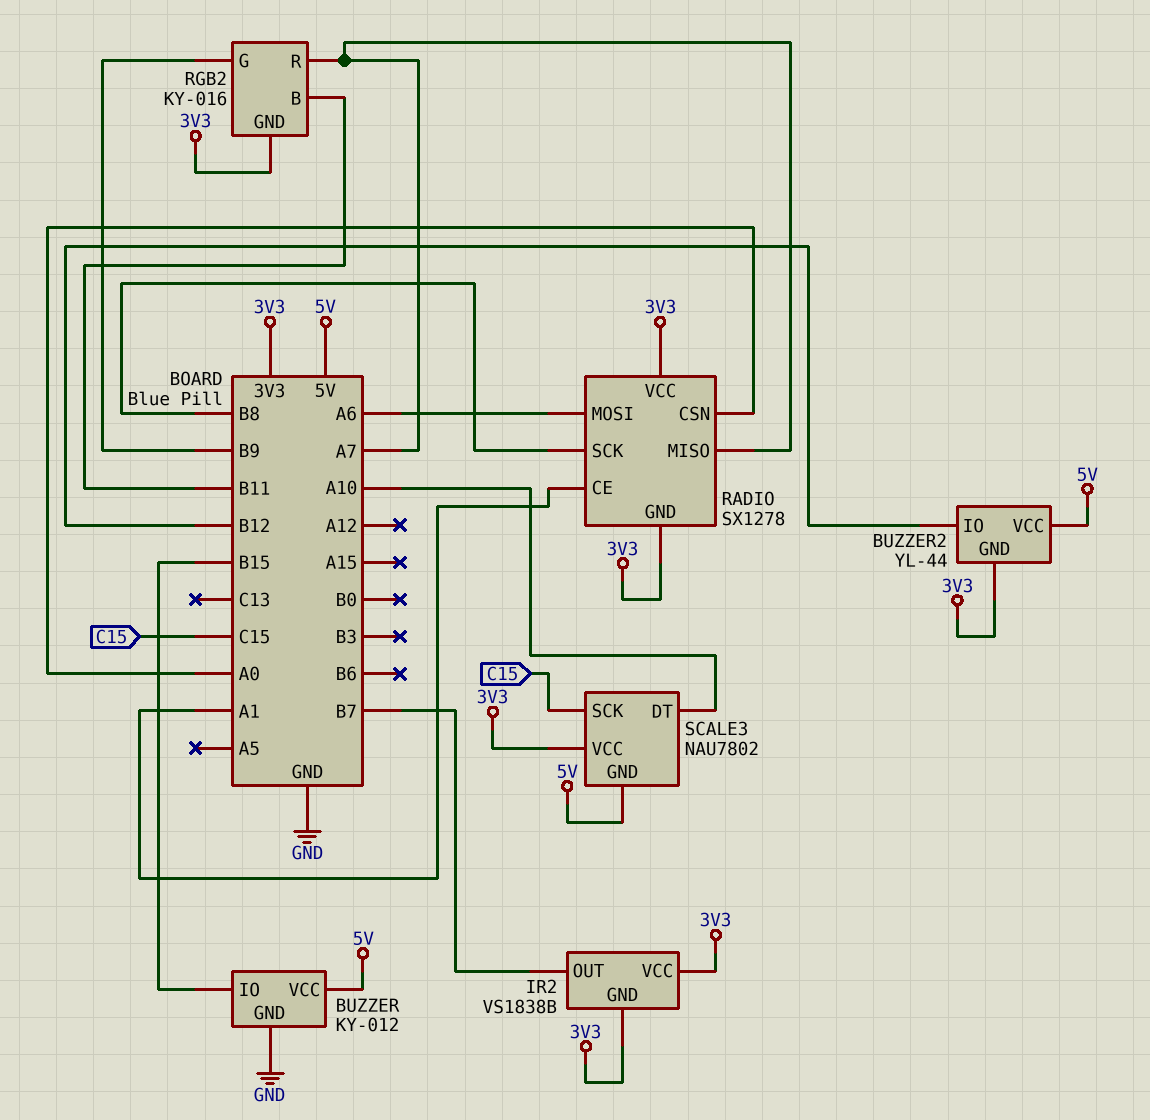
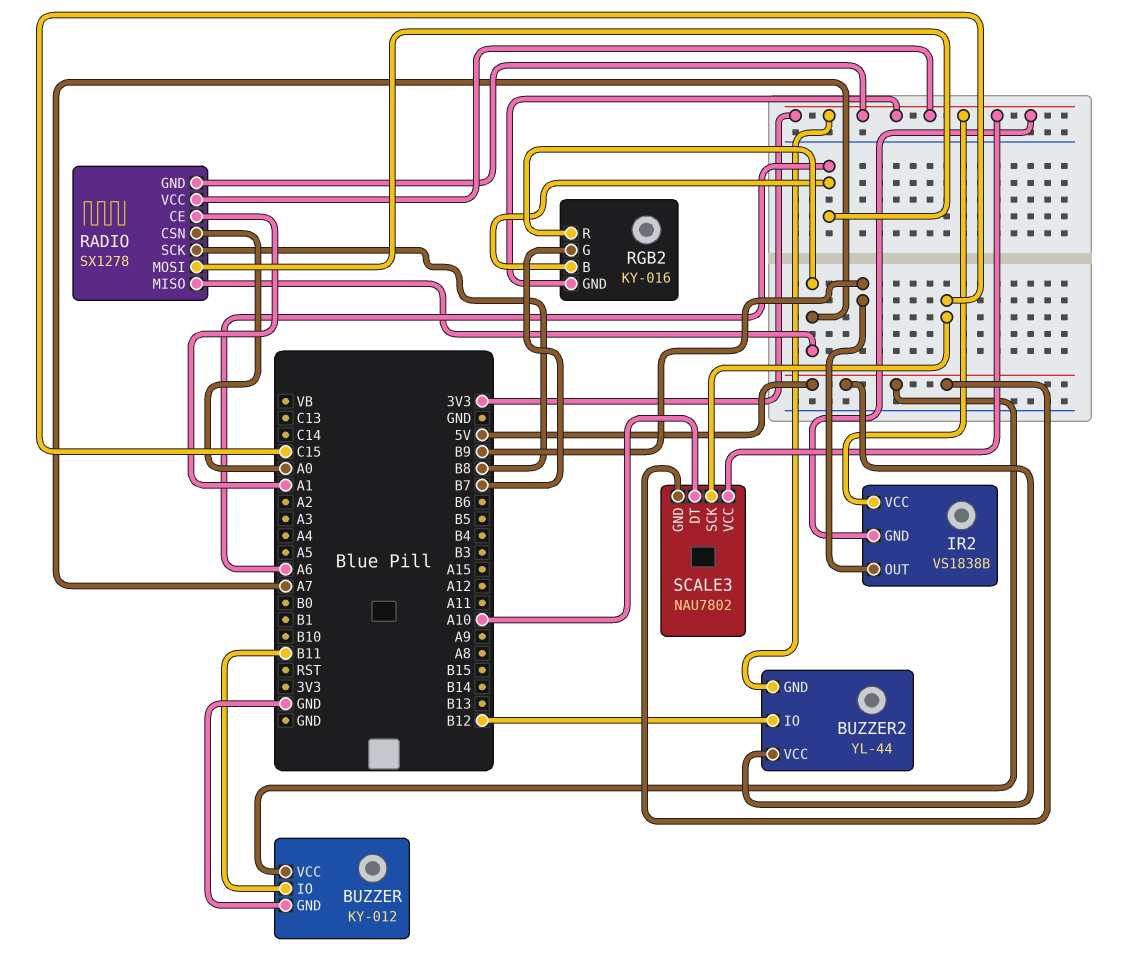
BUZZER pin IO: B15 -> B11
IR2 pin OUT: B7 -> B9
RGB2 pin B: B11 -> A6
RGB2 pin G: B9 -> B7

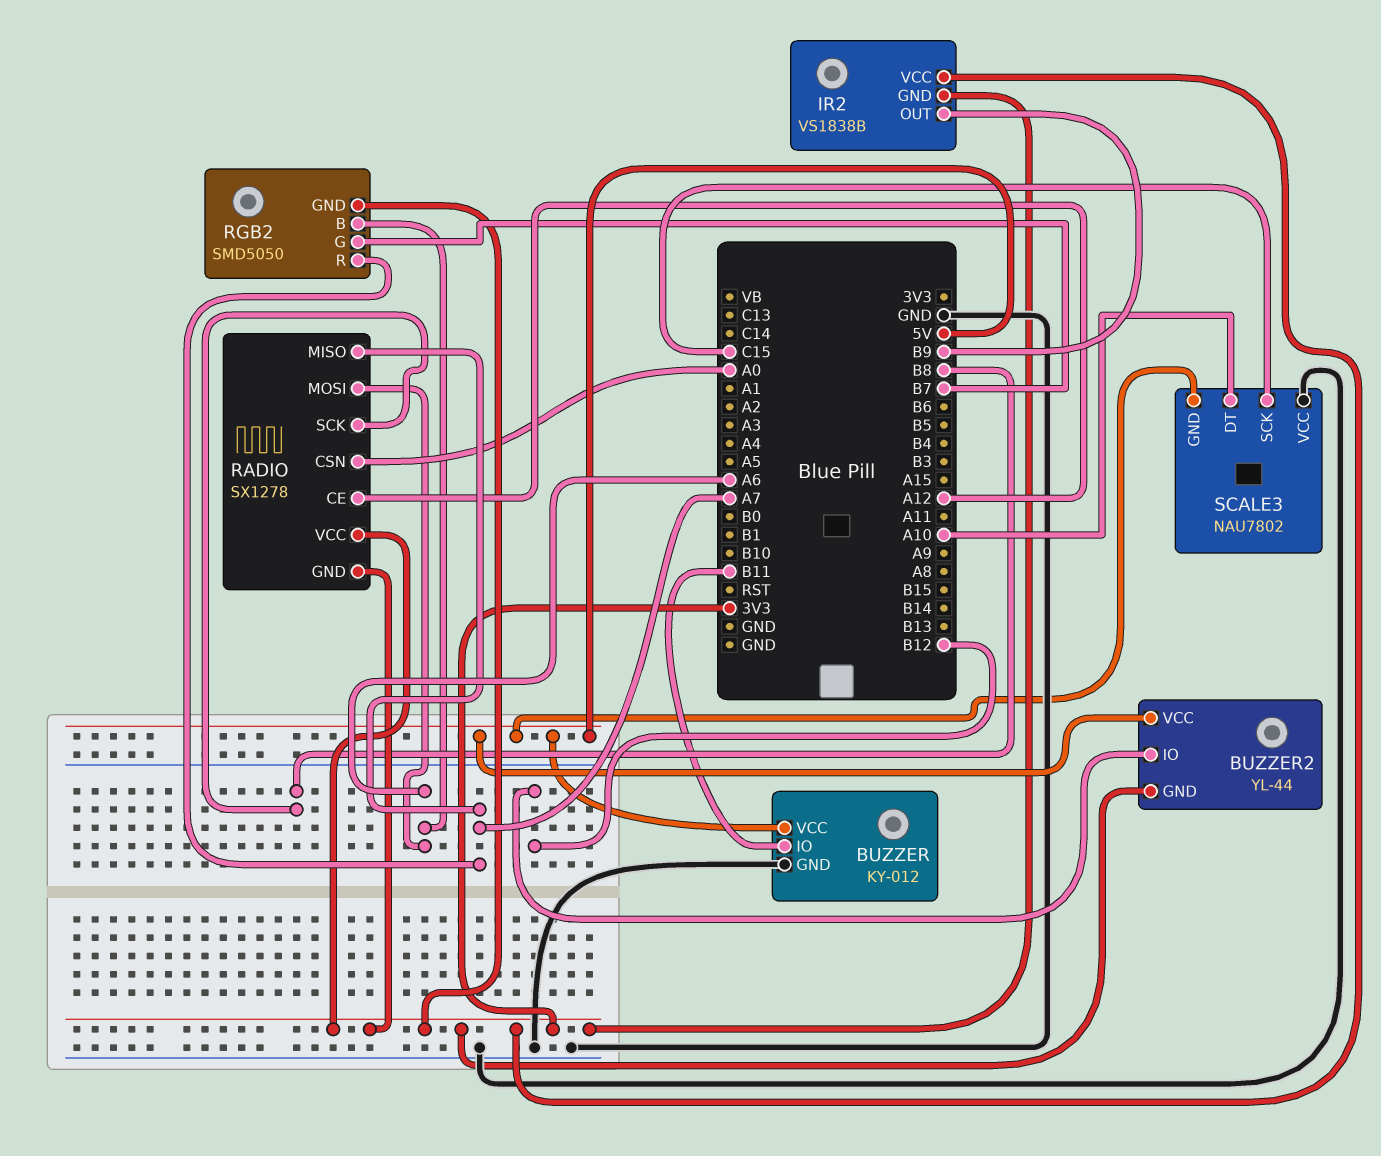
RADIO pin CE: A1 -> A12
RGB2: KY-016 -> SMD5050
SCALE3 pin VCC: 3V3 -> GND

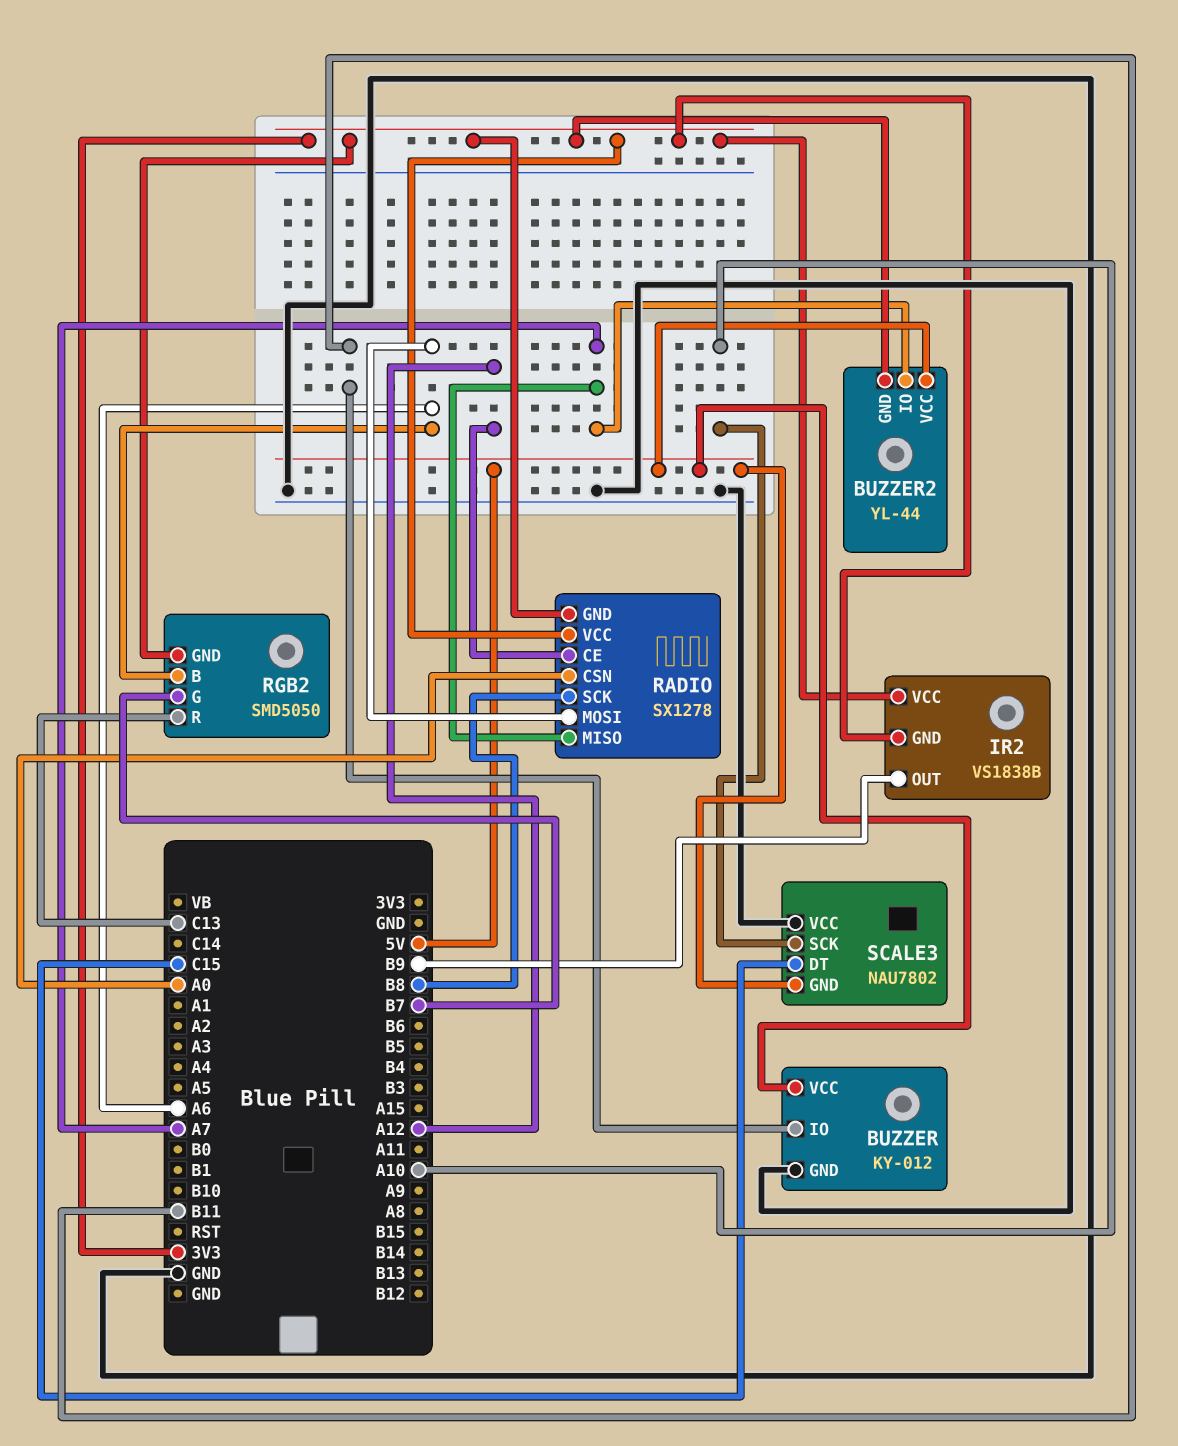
BUZZER2 pin IO: B12 -> A7
RGB2 pin R: A7 -> C13
SCALE3 pin DT: A10 -> C15
SCALE3 pin SCK: C15 -> A10

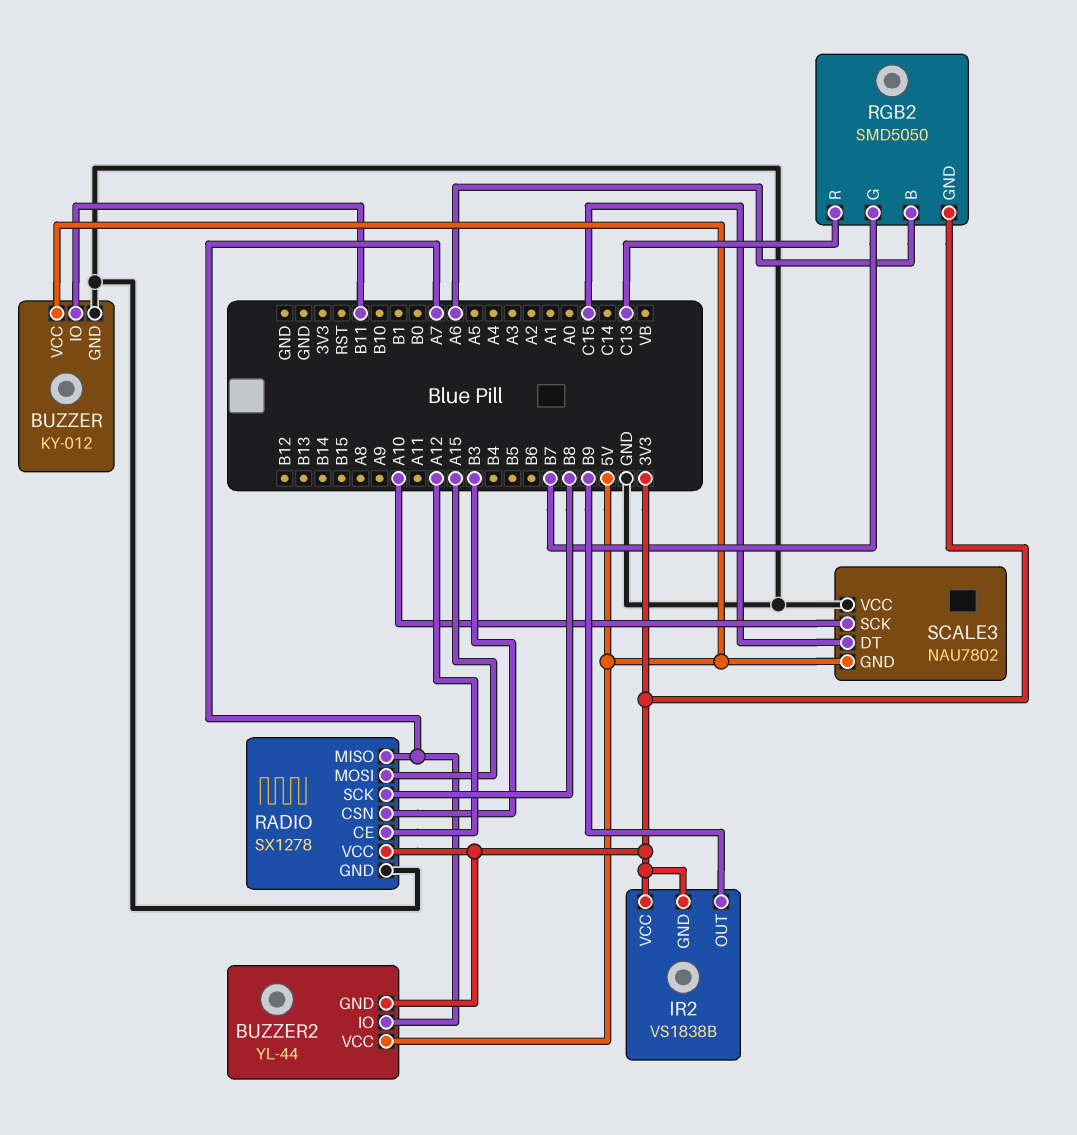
RADIO pin CSN: A0 -> B3
RADIO pin GND: 3V3 -> GND
RADIO pin MOSI: A6 -> A15

